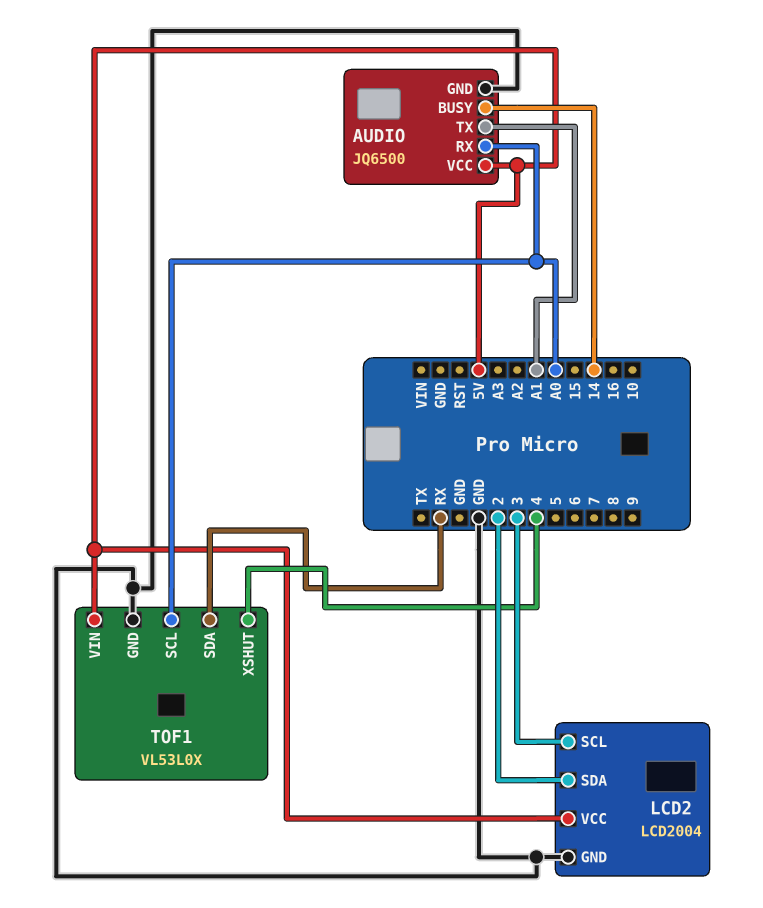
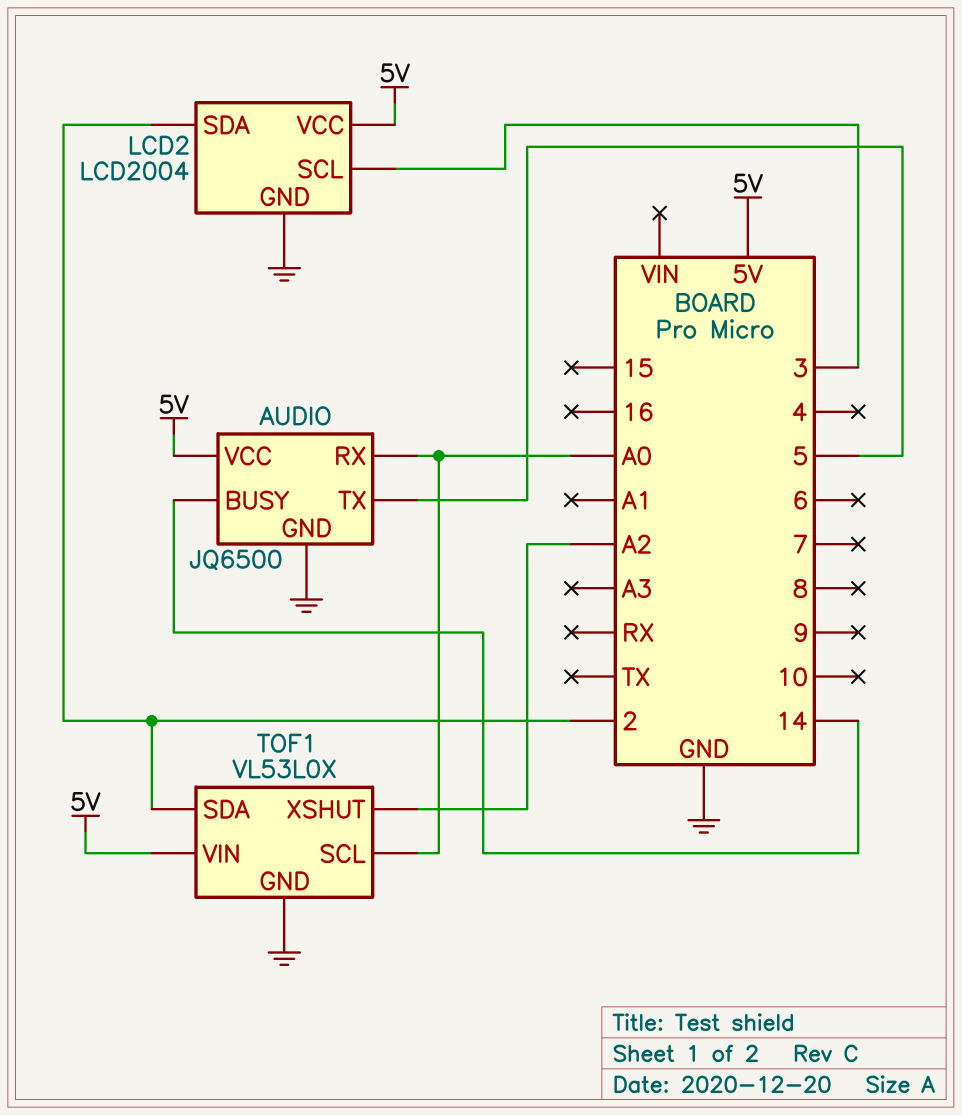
AUDIO pin TX: A1 -> 5
TOF1 pin SDA: RX -> 2
TOF1 pin XSHUT: 4 -> A2

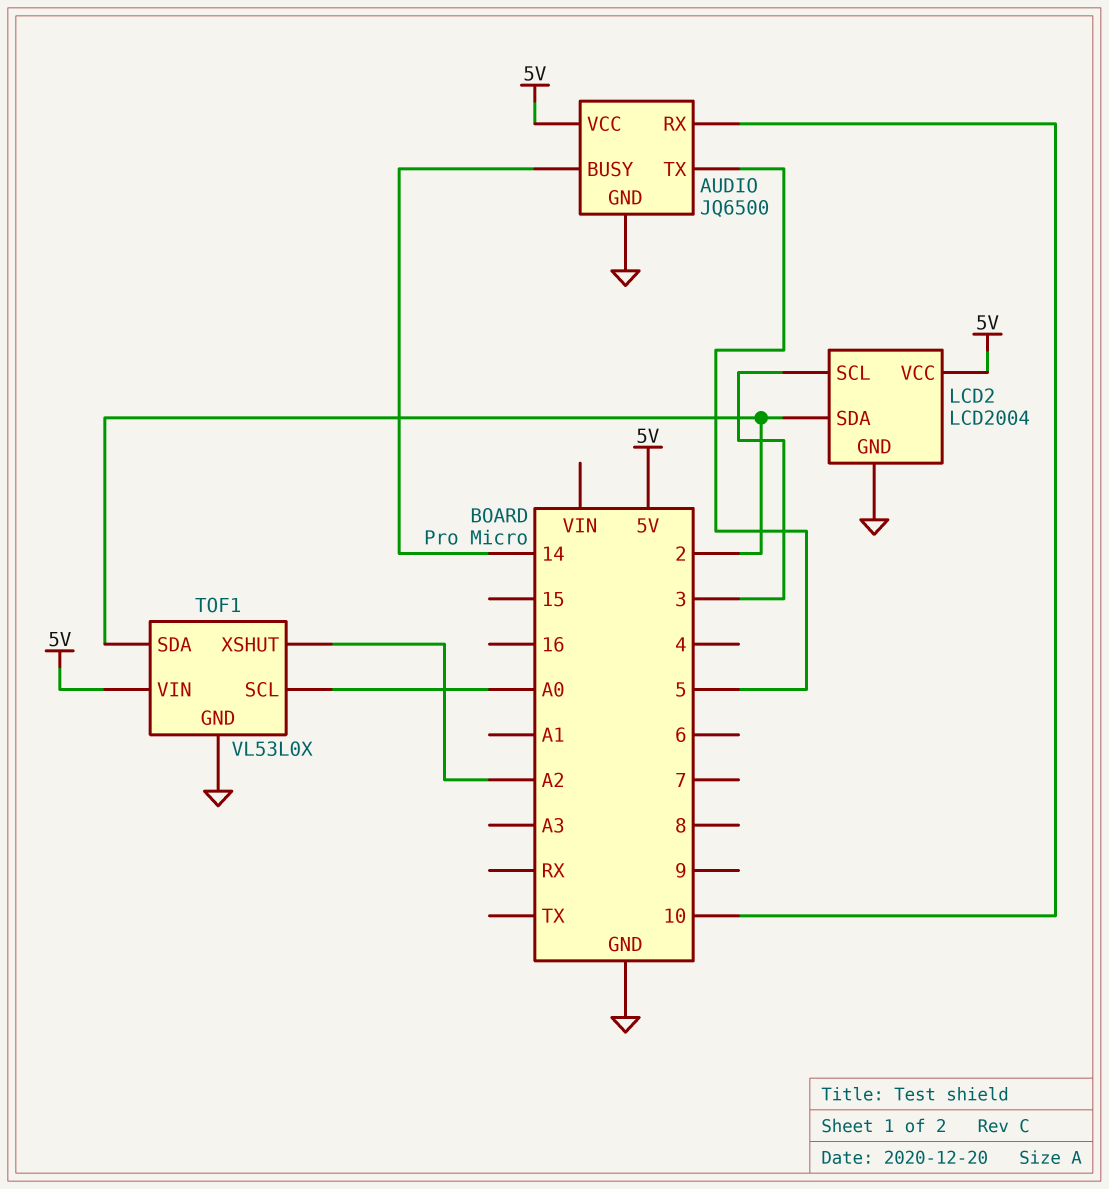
AUDIO pin RX: A0 -> 10

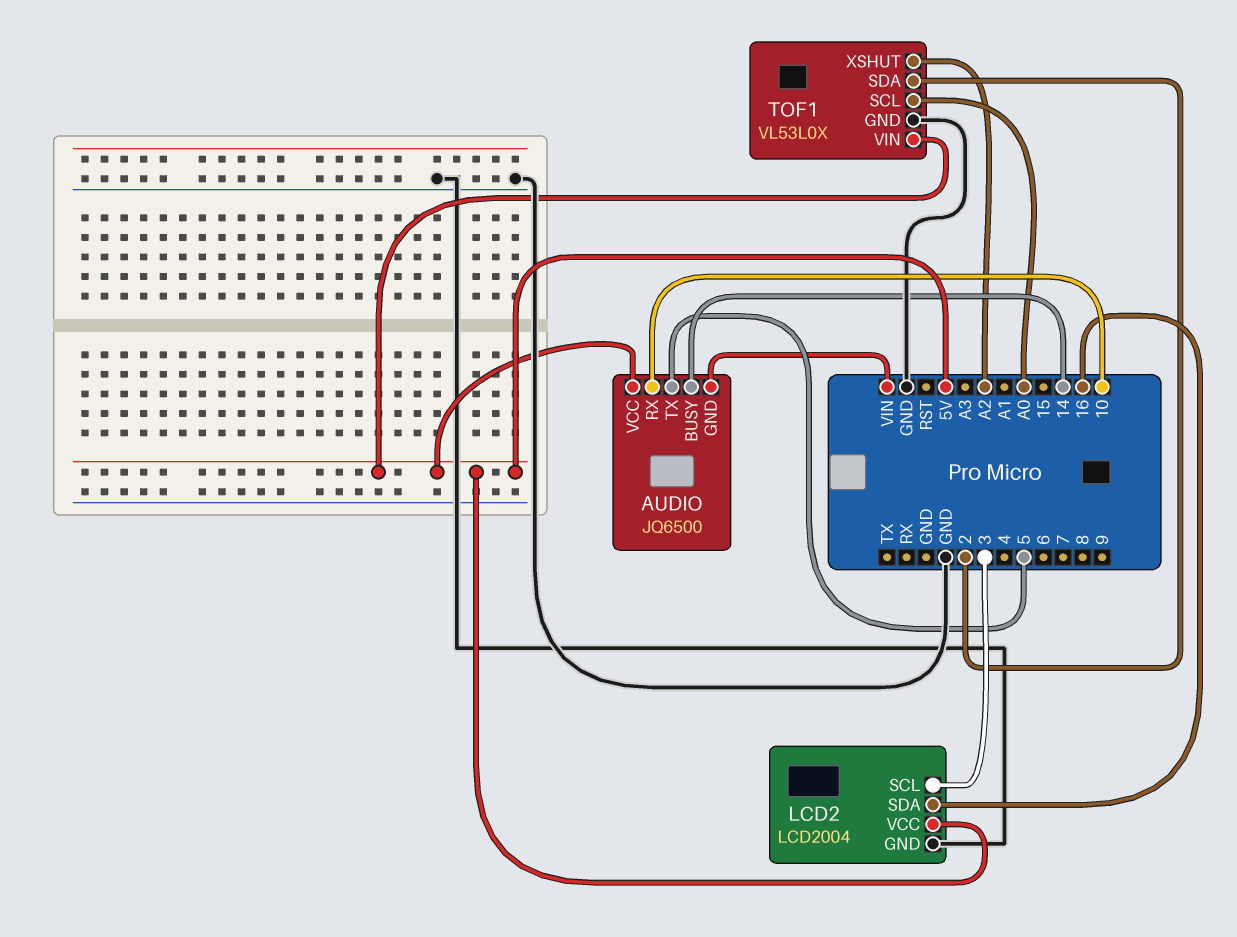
AUDIO pin GND: GND -> VIN
LCD2 pin SDA: 2 -> 16

